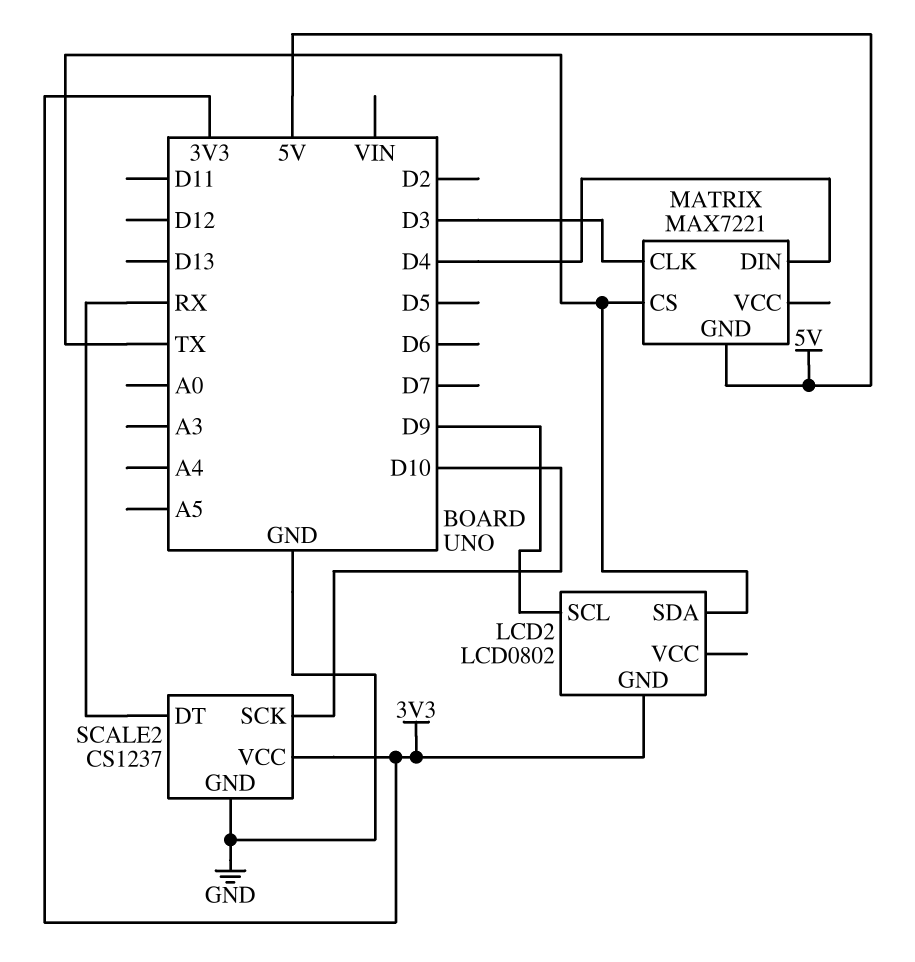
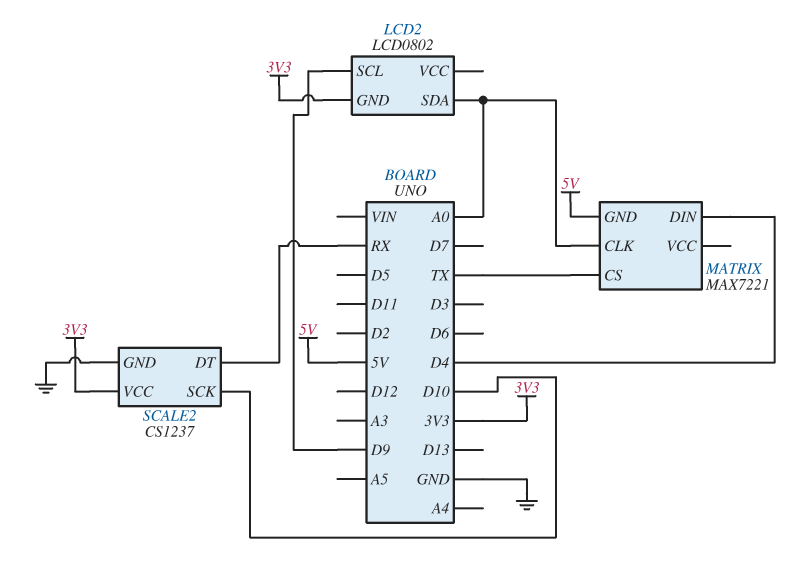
LCD2 pin SDA: TX -> A0
MATRIX pin CLK: D3 -> A0

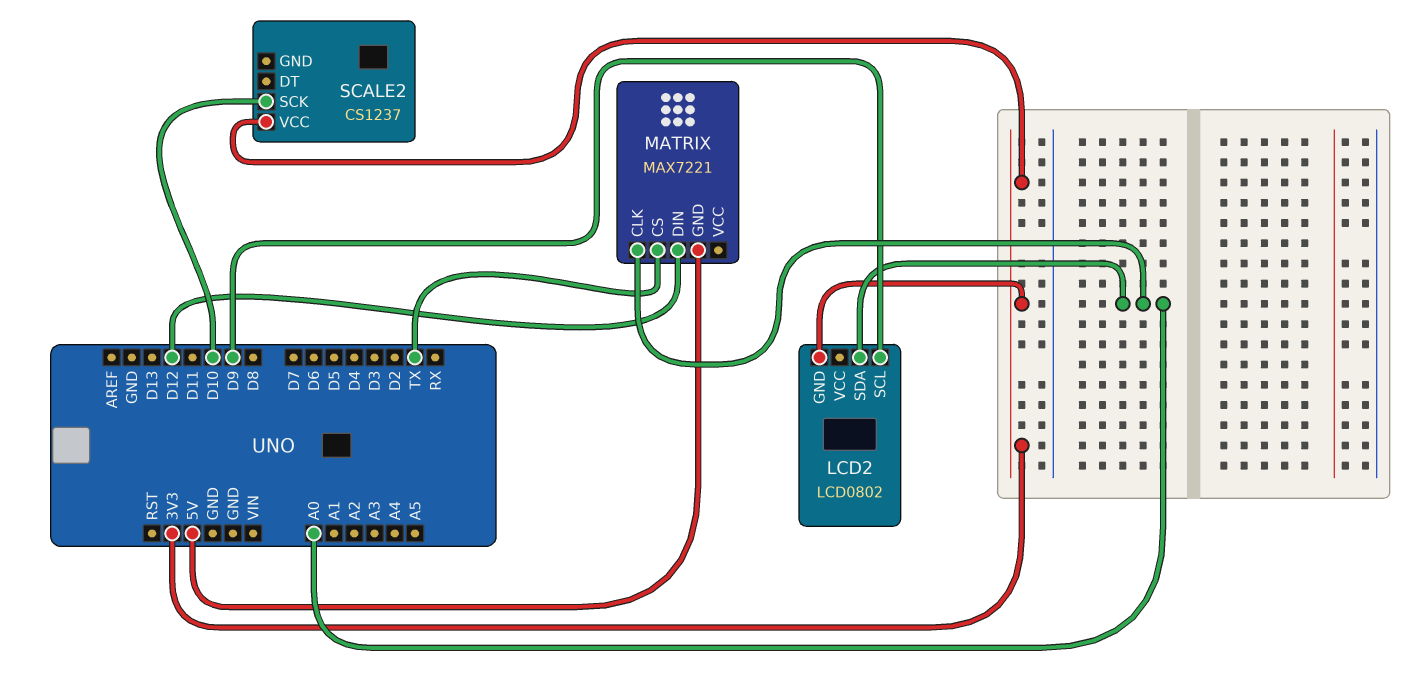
MATRIX pin DIN: D4 -> D12
SCALE2 pin DT: RX -> none
SCALE2 pin GND: GND -> none

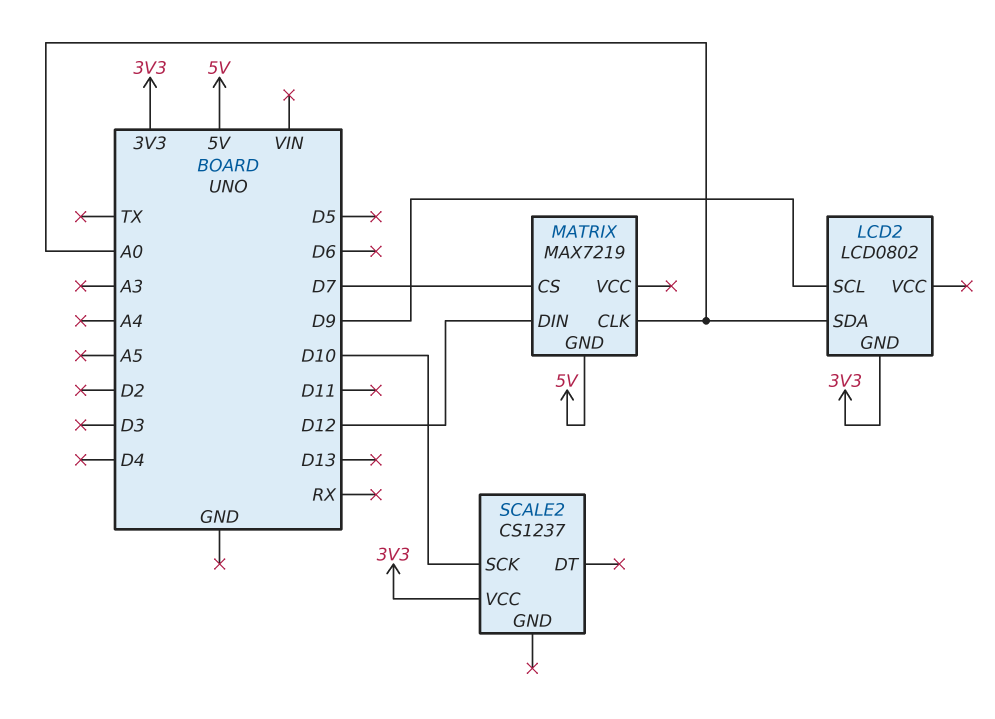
MATRIX: MAX7221 -> MAX7219
MATRIX pin CS: TX -> D7

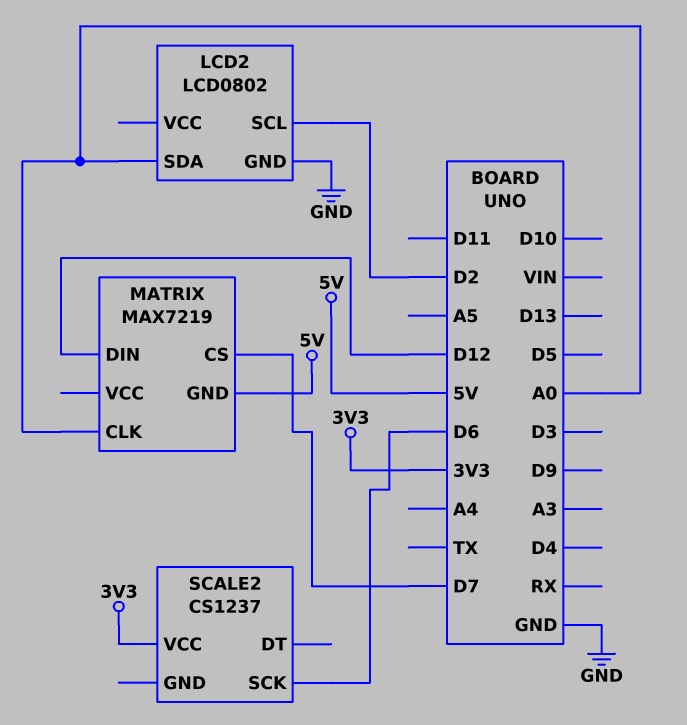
LCD2 pin GND: 3V3 -> GND
LCD2 pin SCL: D9 -> D2
SCALE2 pin SCK: D10 -> D6

